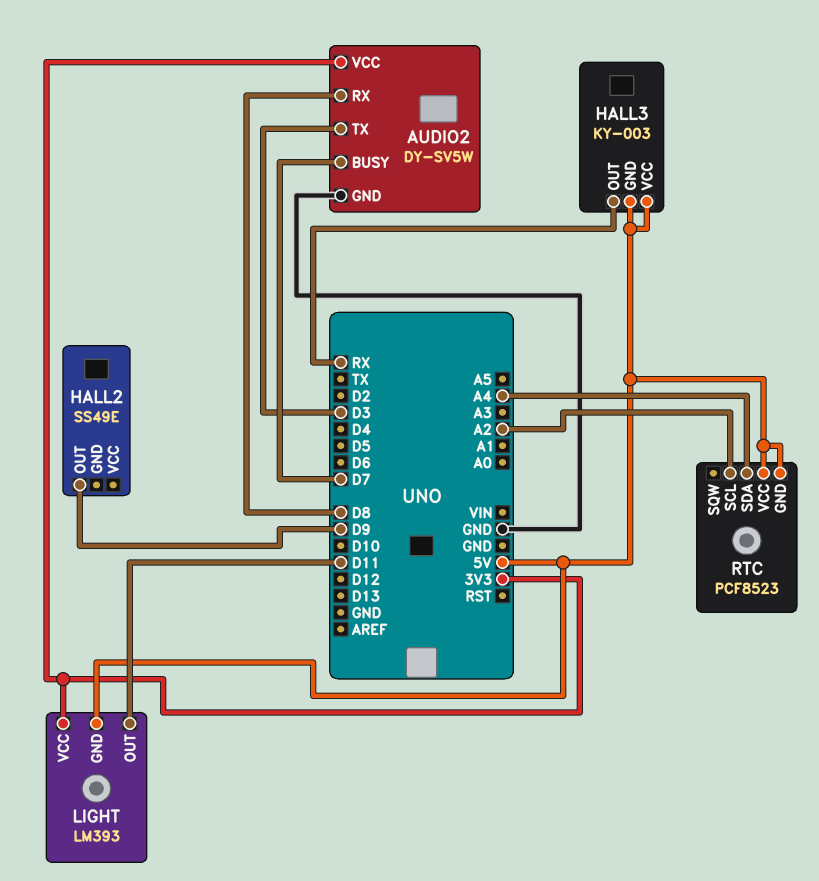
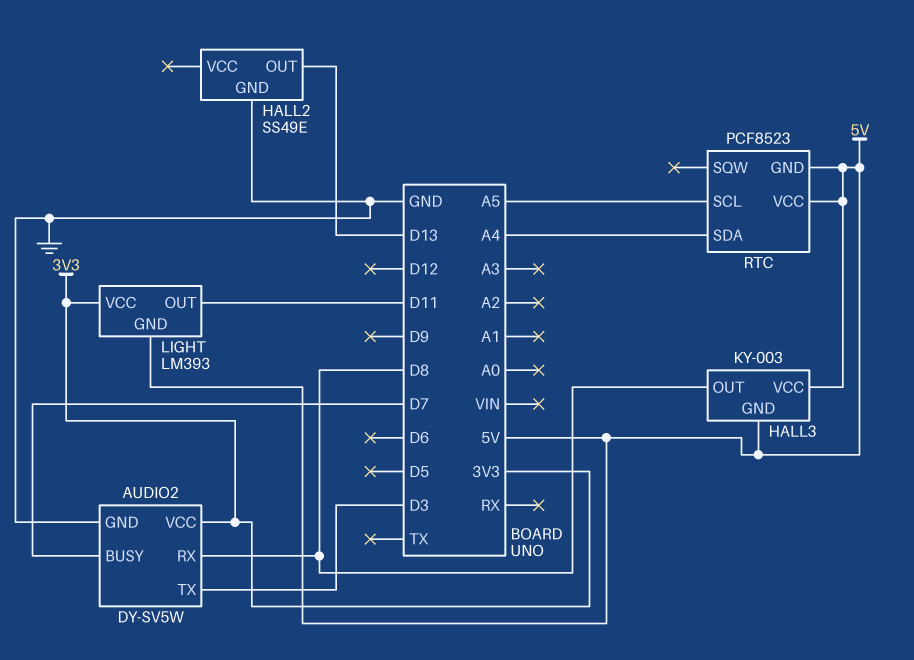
HALL2 pin GND: none -> GND
HALL2 pin OUT: D9 -> D13
HALL3 pin OUT: RX -> D8
RTC pin SCL: A2 -> A5

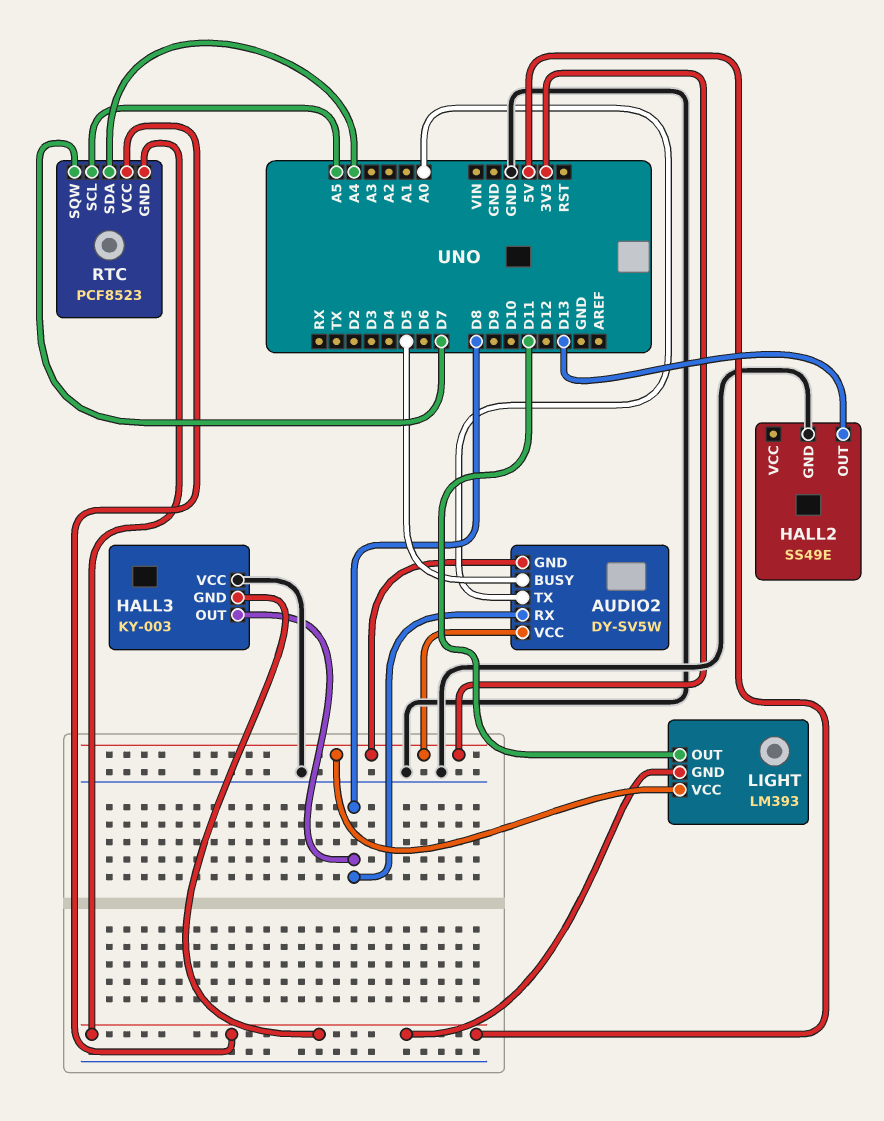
AUDIO2 pin BUSY: D7 -> D5
AUDIO2 pin GND: GND -> 3V3
AUDIO2 pin TX: D3 -> A0
HALL3 pin VCC: 5V -> GND
RTC pin SQW: none -> D7

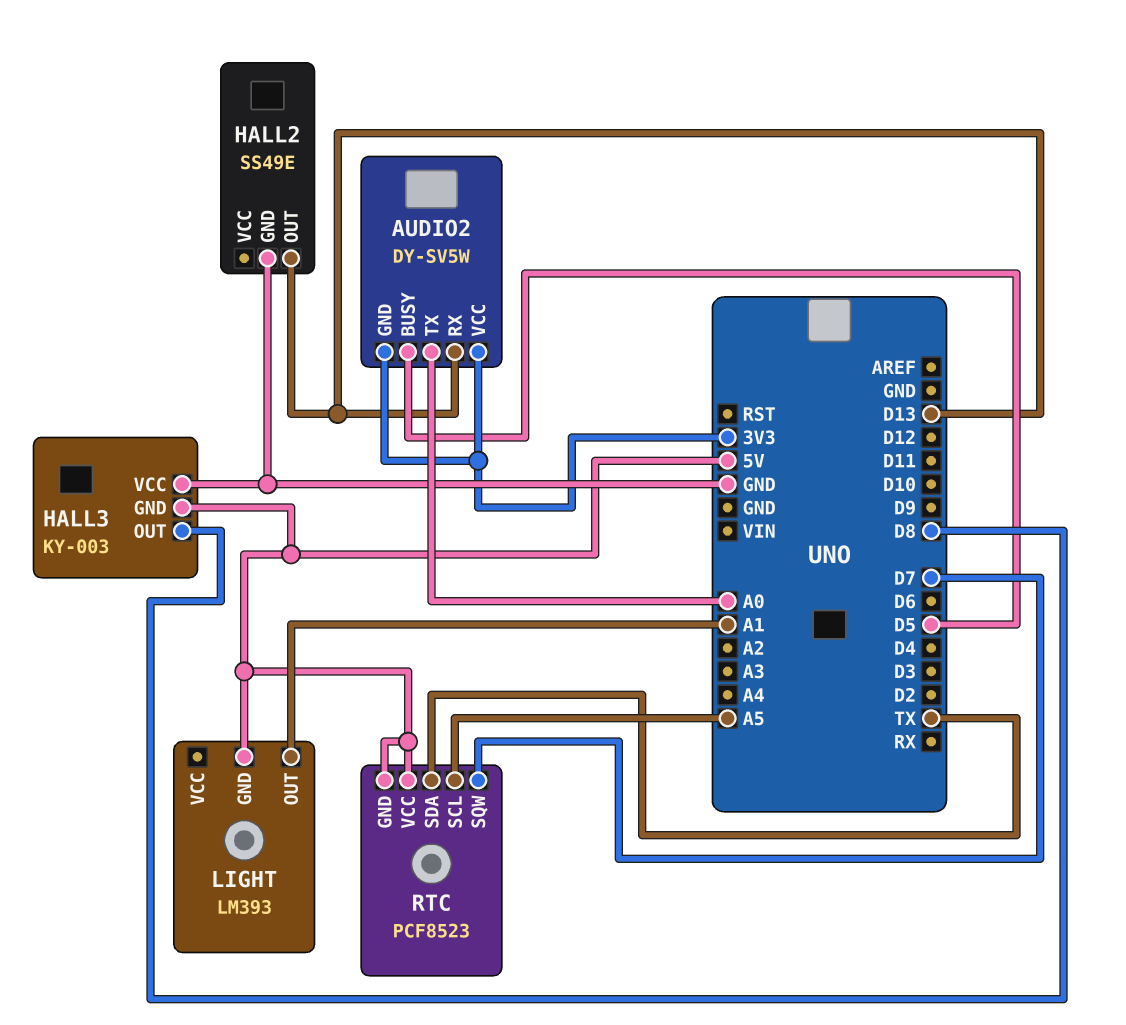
AUDIO2 pin RX: D8 -> D13
LIGHT pin OUT: D11 -> A1
LIGHT pin VCC: 3V3 -> none
RTC pin SDA: A4 -> TX

